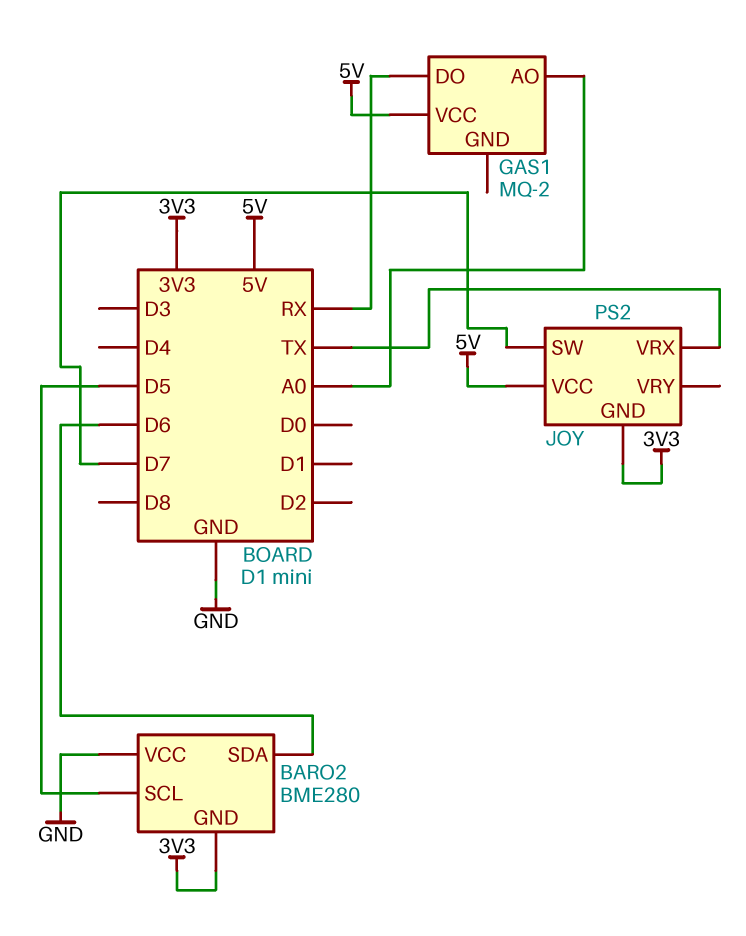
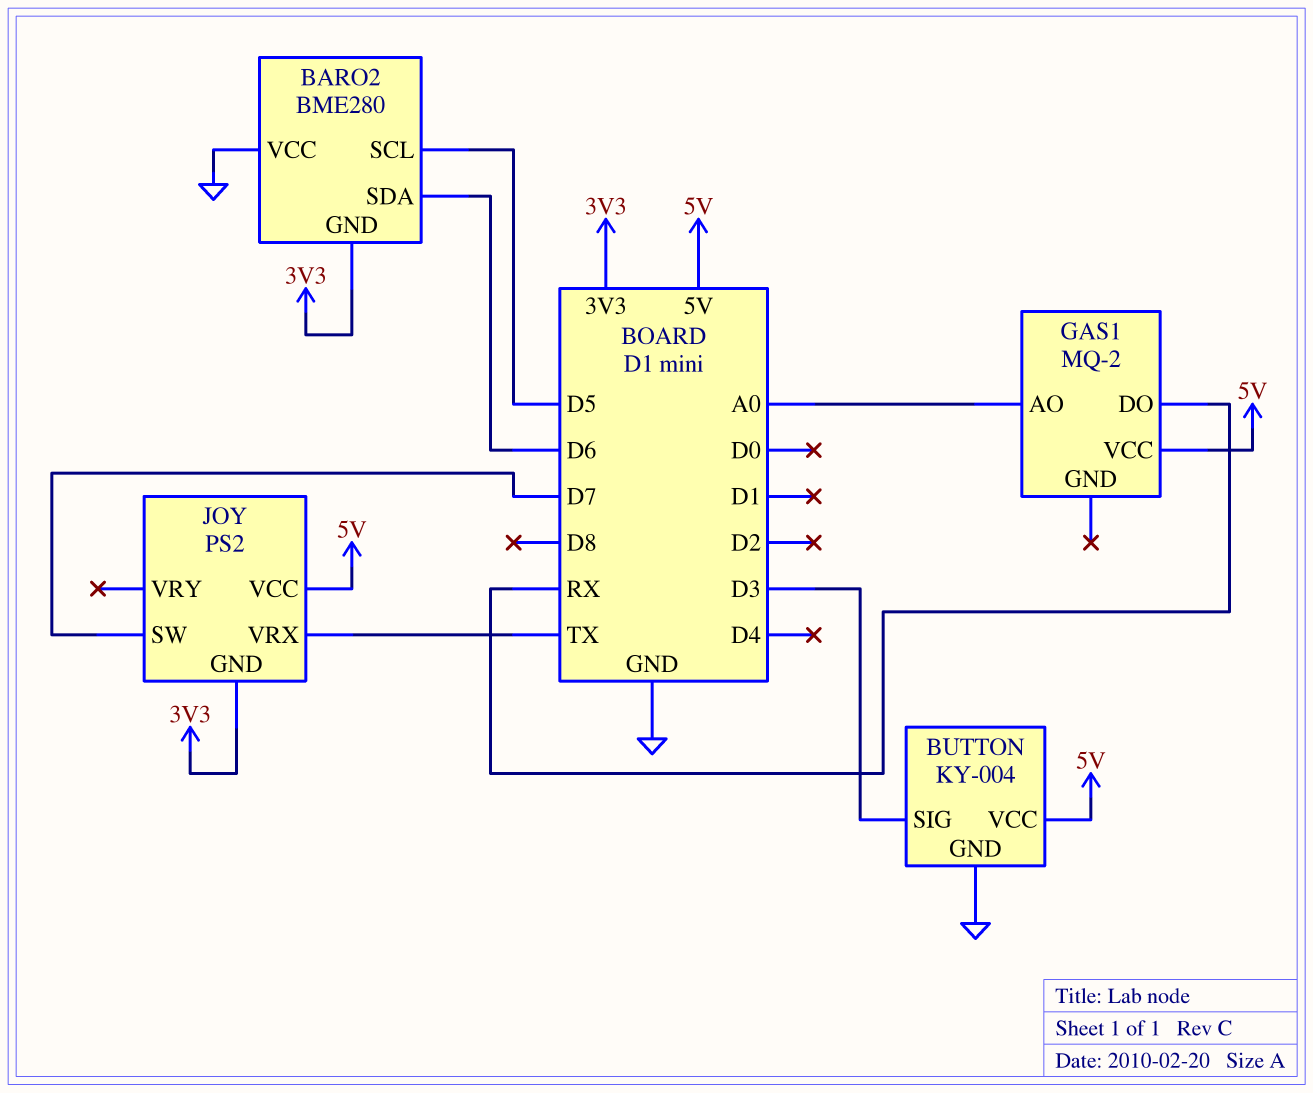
BUTTON: none -> KY-004
BUTTON pin GND: none -> GND
BUTTON pin SIG: none -> D3
BUTTON pin VCC: none -> 5V

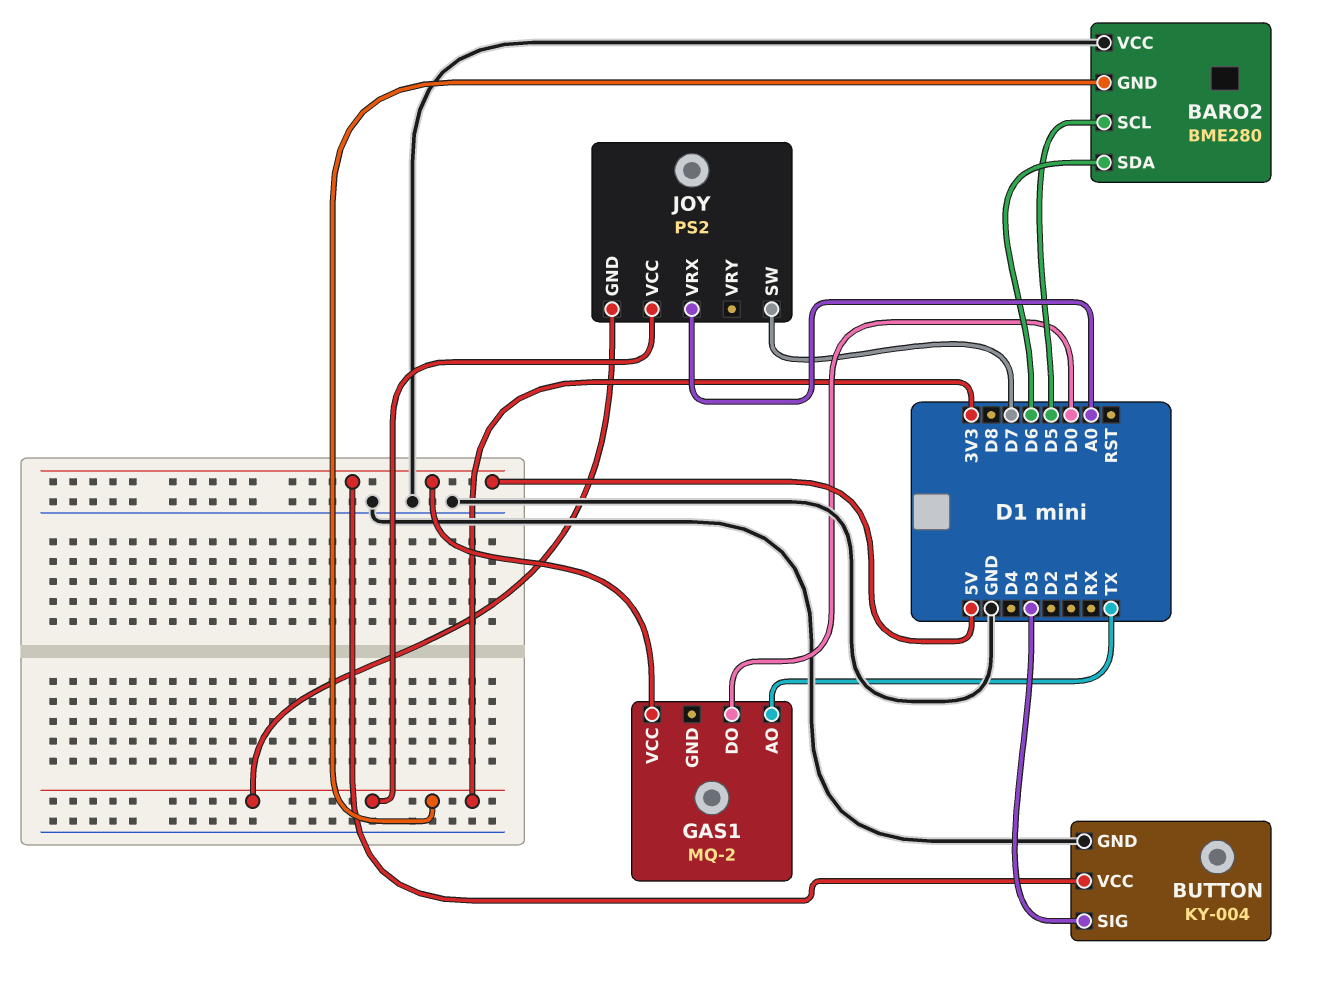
GAS1 pin AO: A0 -> TX
GAS1 pin DO: RX -> D0
JOY pin VCC: 5V -> 3V3
JOY pin VRX: TX -> A0

